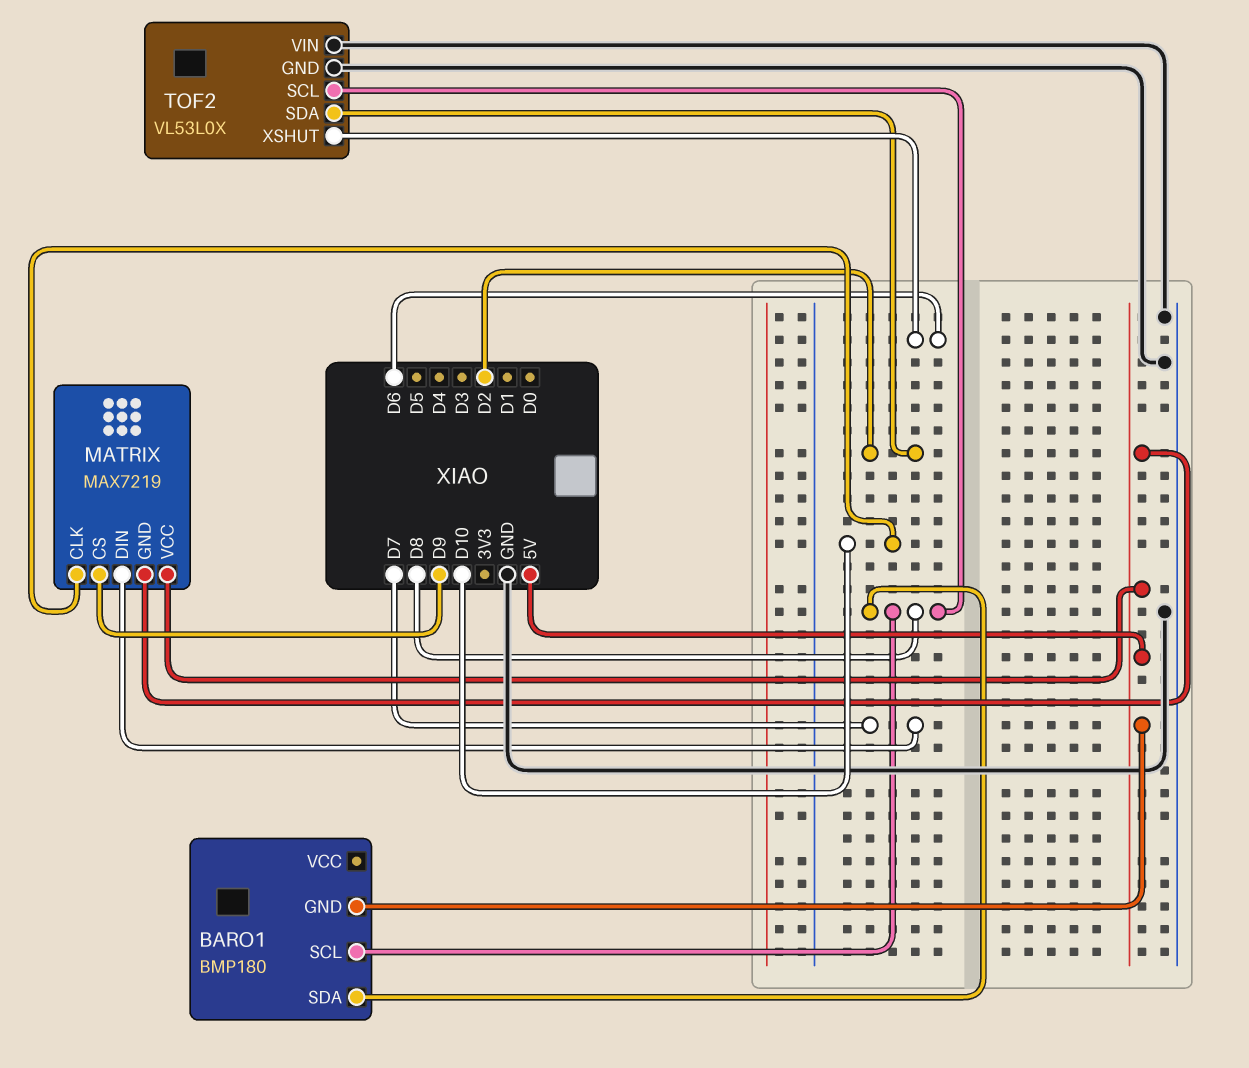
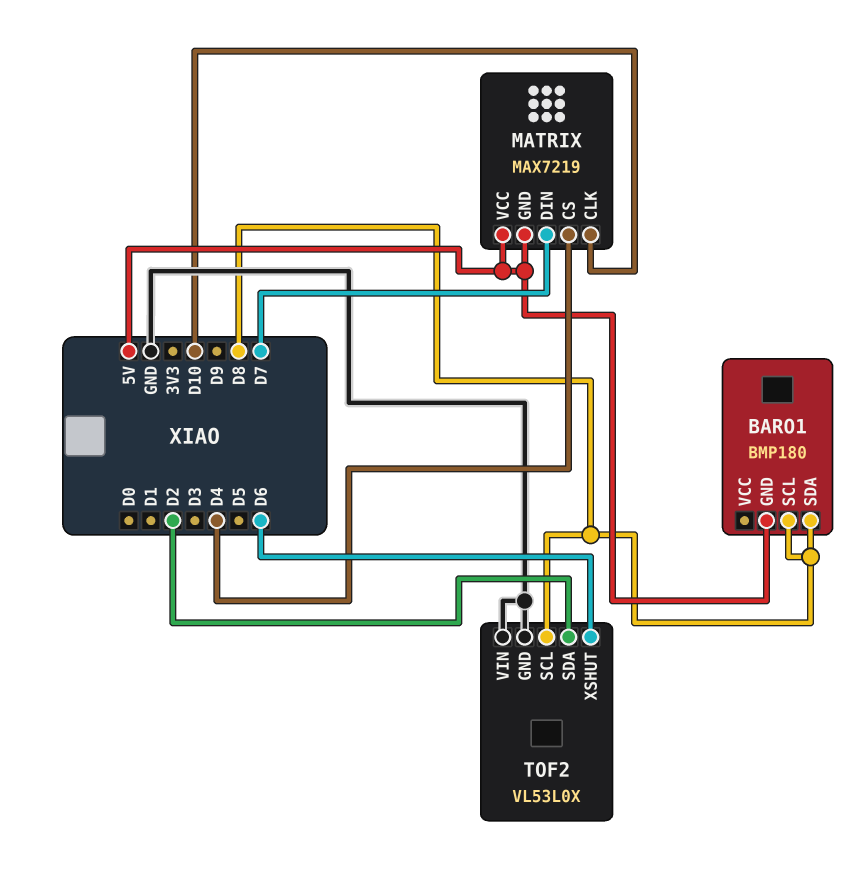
MATRIX pin CS: D9 -> D4

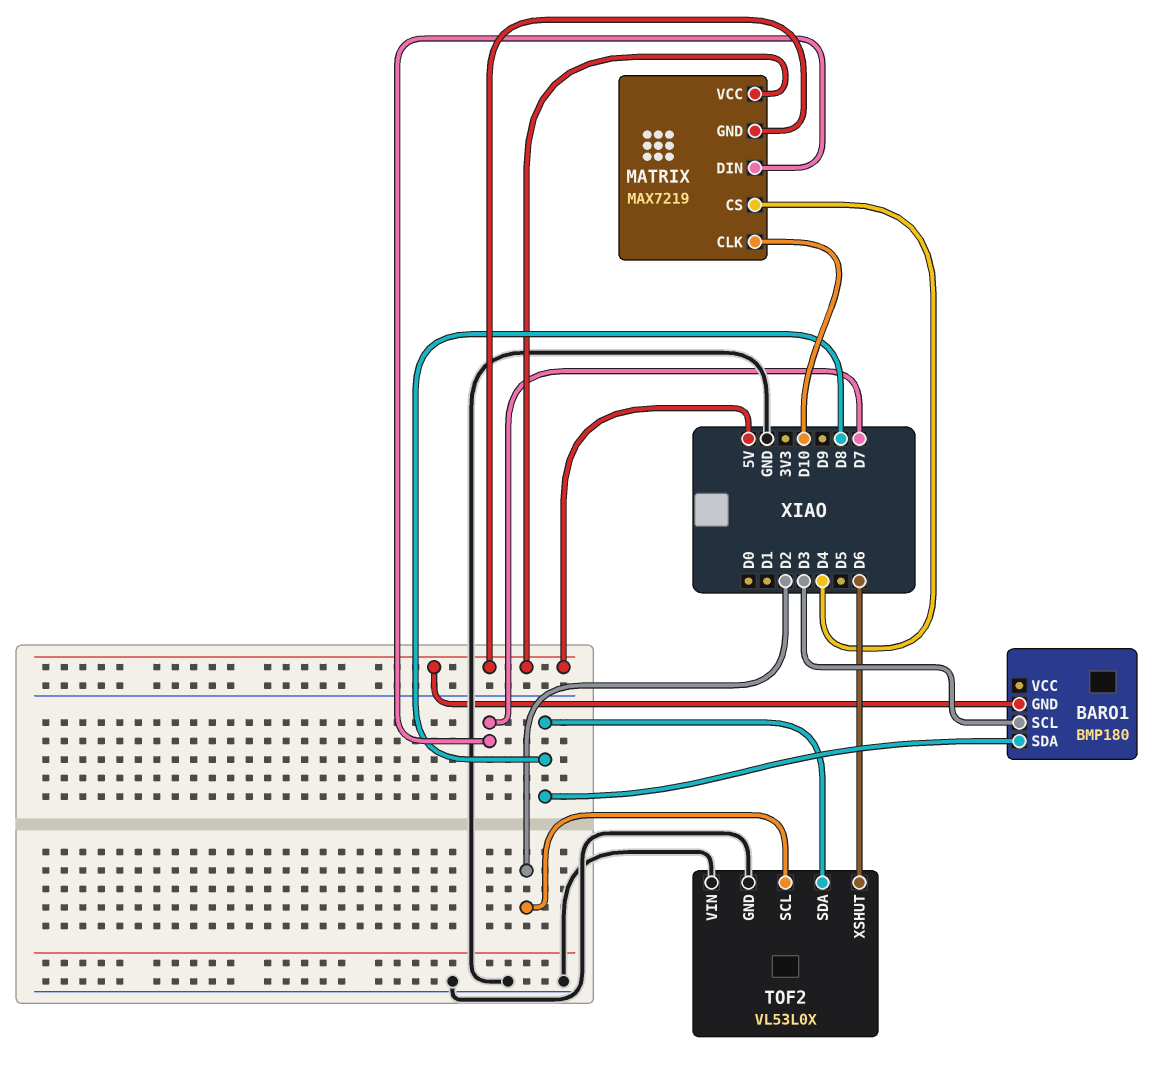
BARO1 pin SCL: D8 -> D3
TOF2 pin SCL: D8 -> D2
TOF2 pin SDA: D2 -> D8

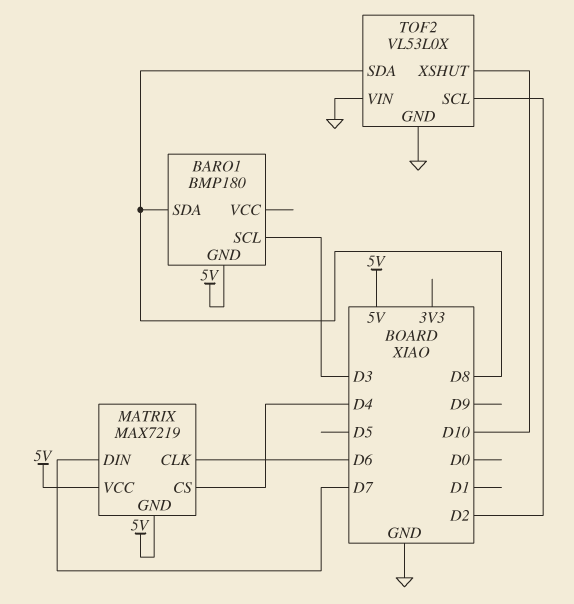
MATRIX pin CLK: D10 -> D6
TOF2 pin XSHUT: D6 -> D10

